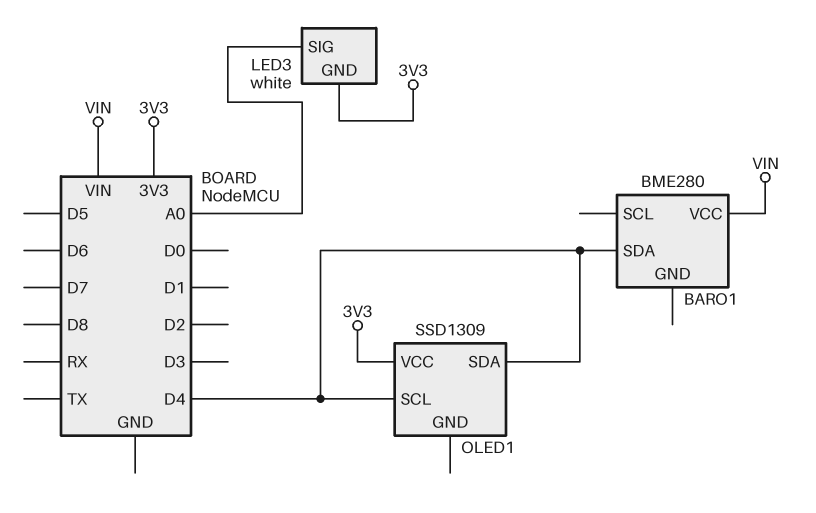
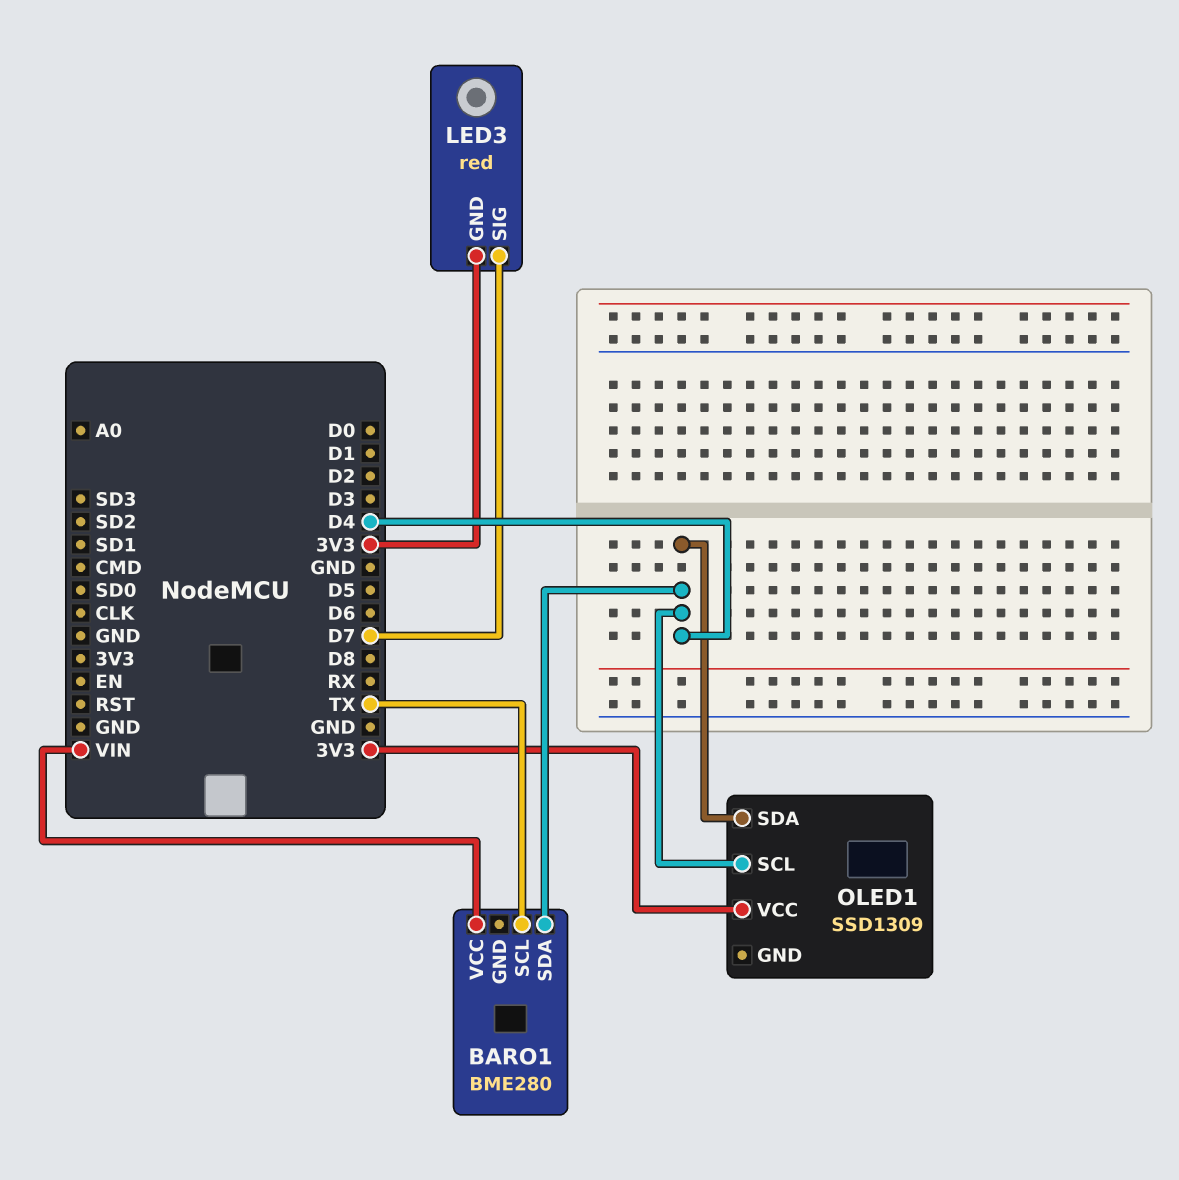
BARO1 pin SCL: none -> TX
LED3: white -> red
LED3 pin SIG: A0 -> D7

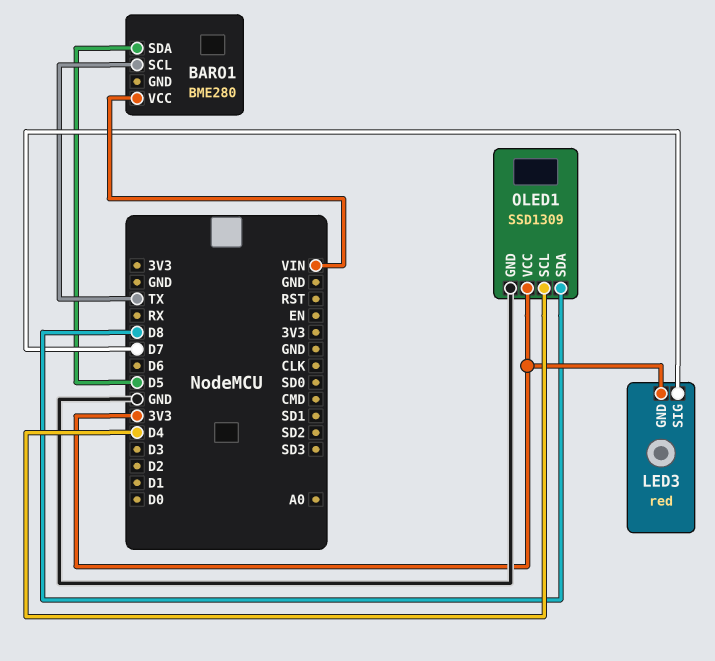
BARO1 pin SDA: D4 -> D5
OLED1 pin GND: none -> GND
OLED1 pin SDA: D4 -> D8

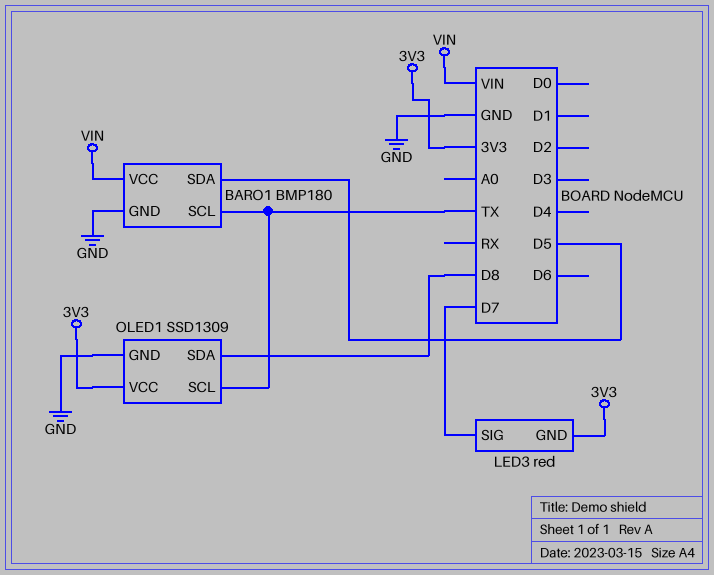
BARO1: BME280 -> BMP180
BARO1 pin GND: none -> GND
OLED1 pin SCL: D4 -> TX

